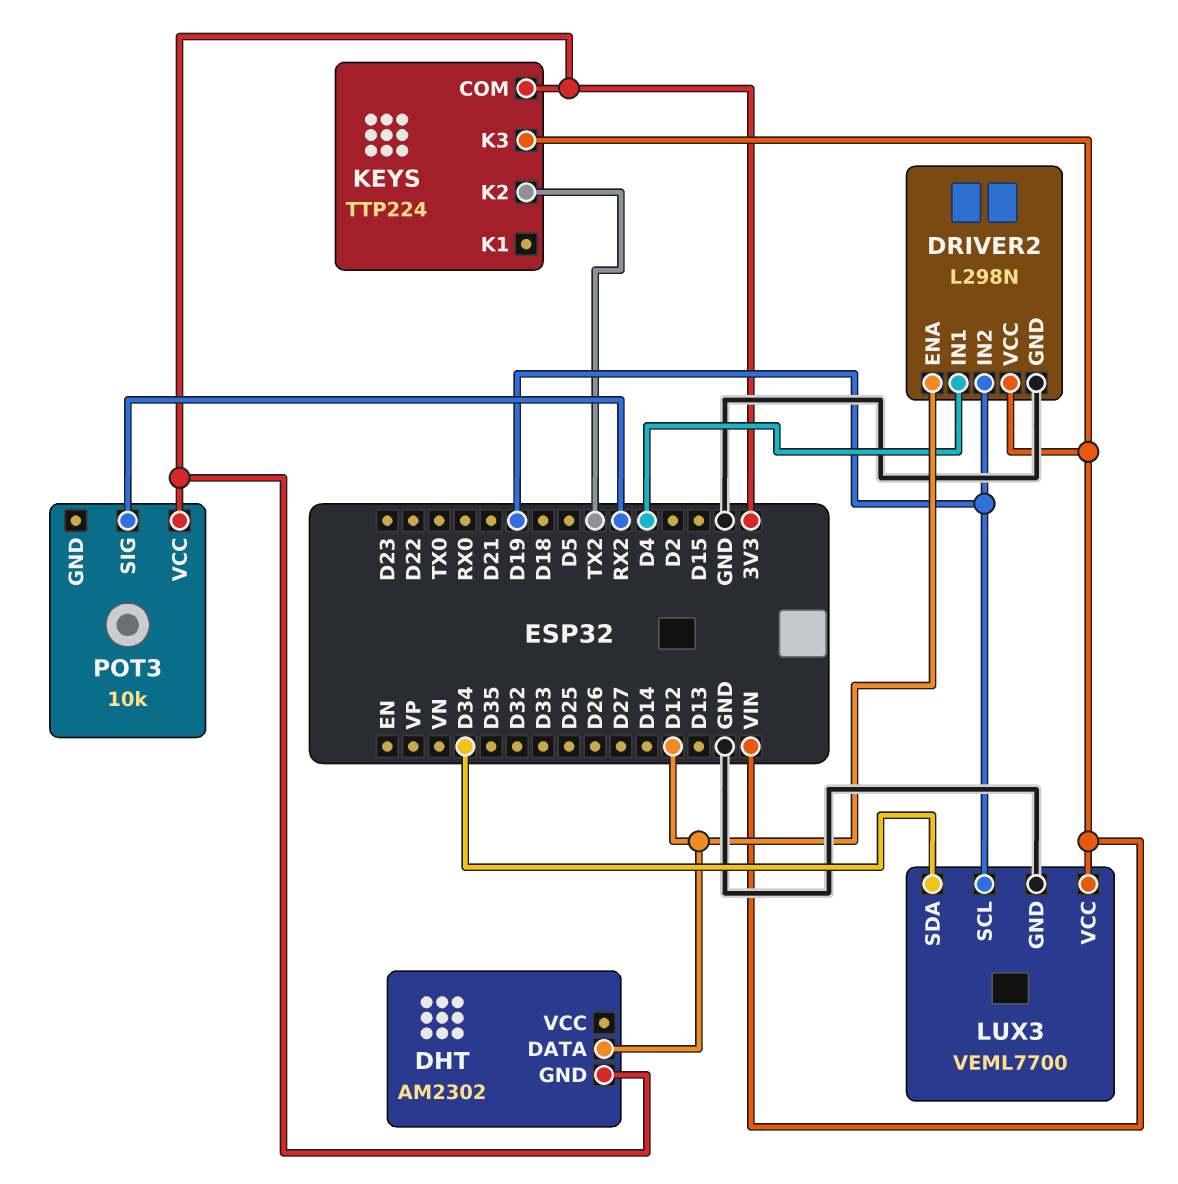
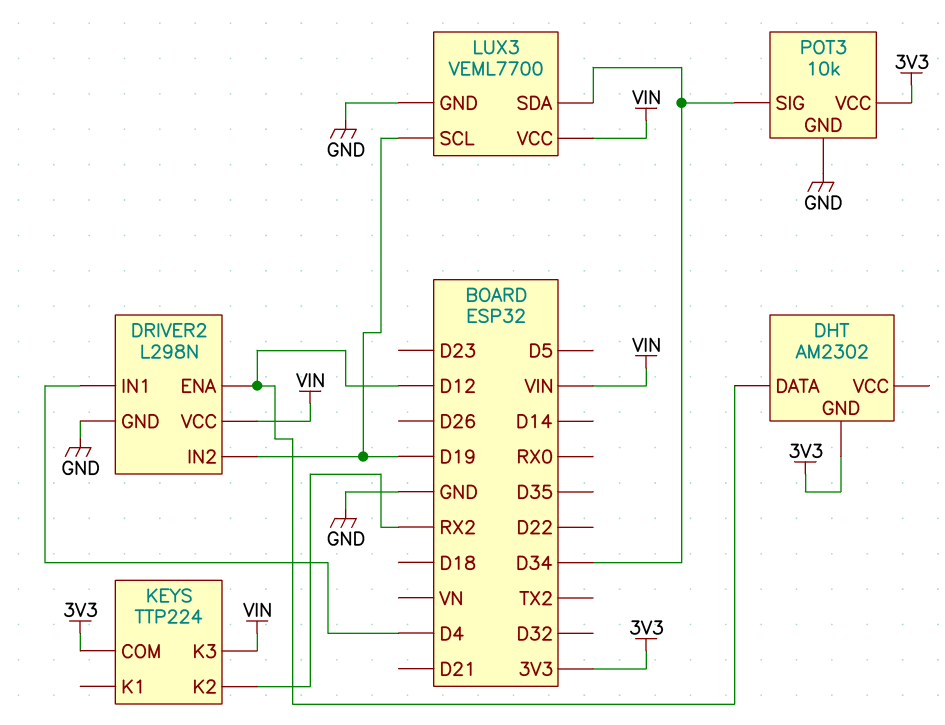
KEYS pin K2: TX2 -> RX2
POT3 pin GND: none -> GND
POT3 pin SIG: RX2 -> D34

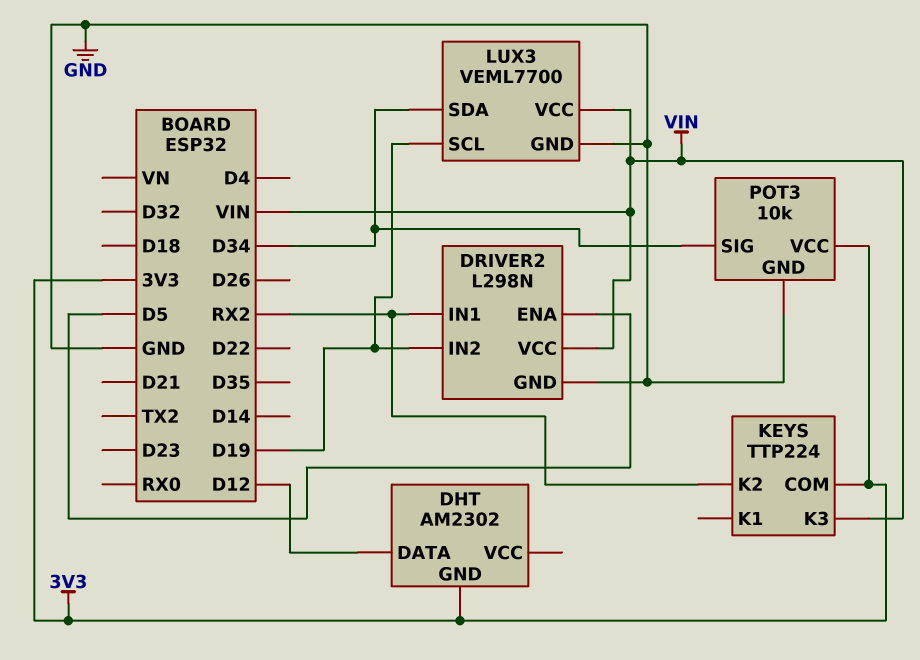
DRIVER2 pin ENA: D12 -> D5
DRIVER2 pin IN1: D4 -> RX2

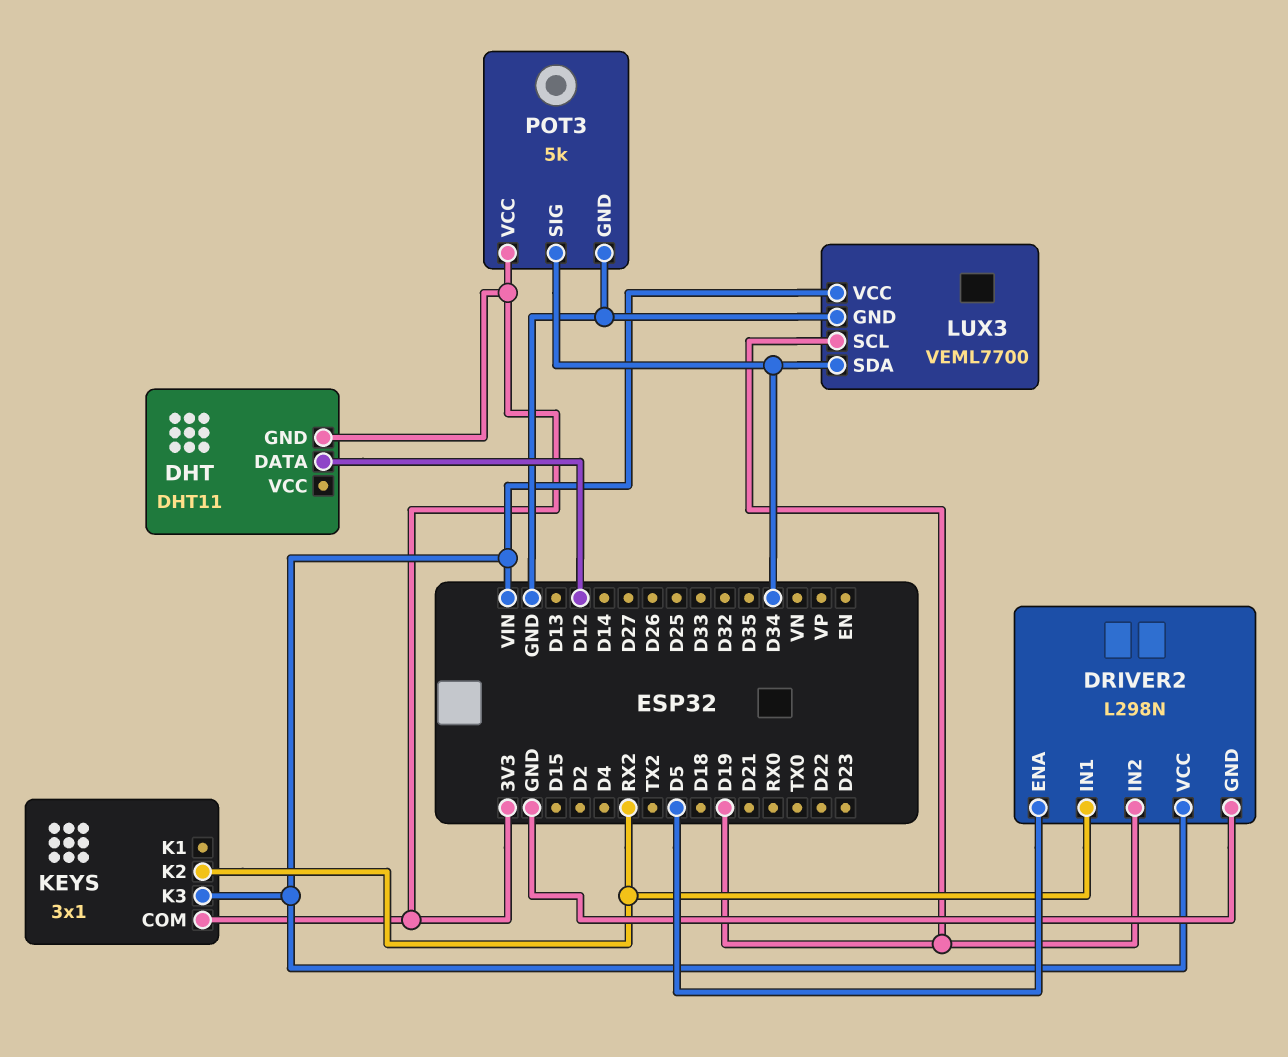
DHT: AM2302 -> DHT11
KEYS: TTP224 -> 3x1
POT3: 10k -> 5k

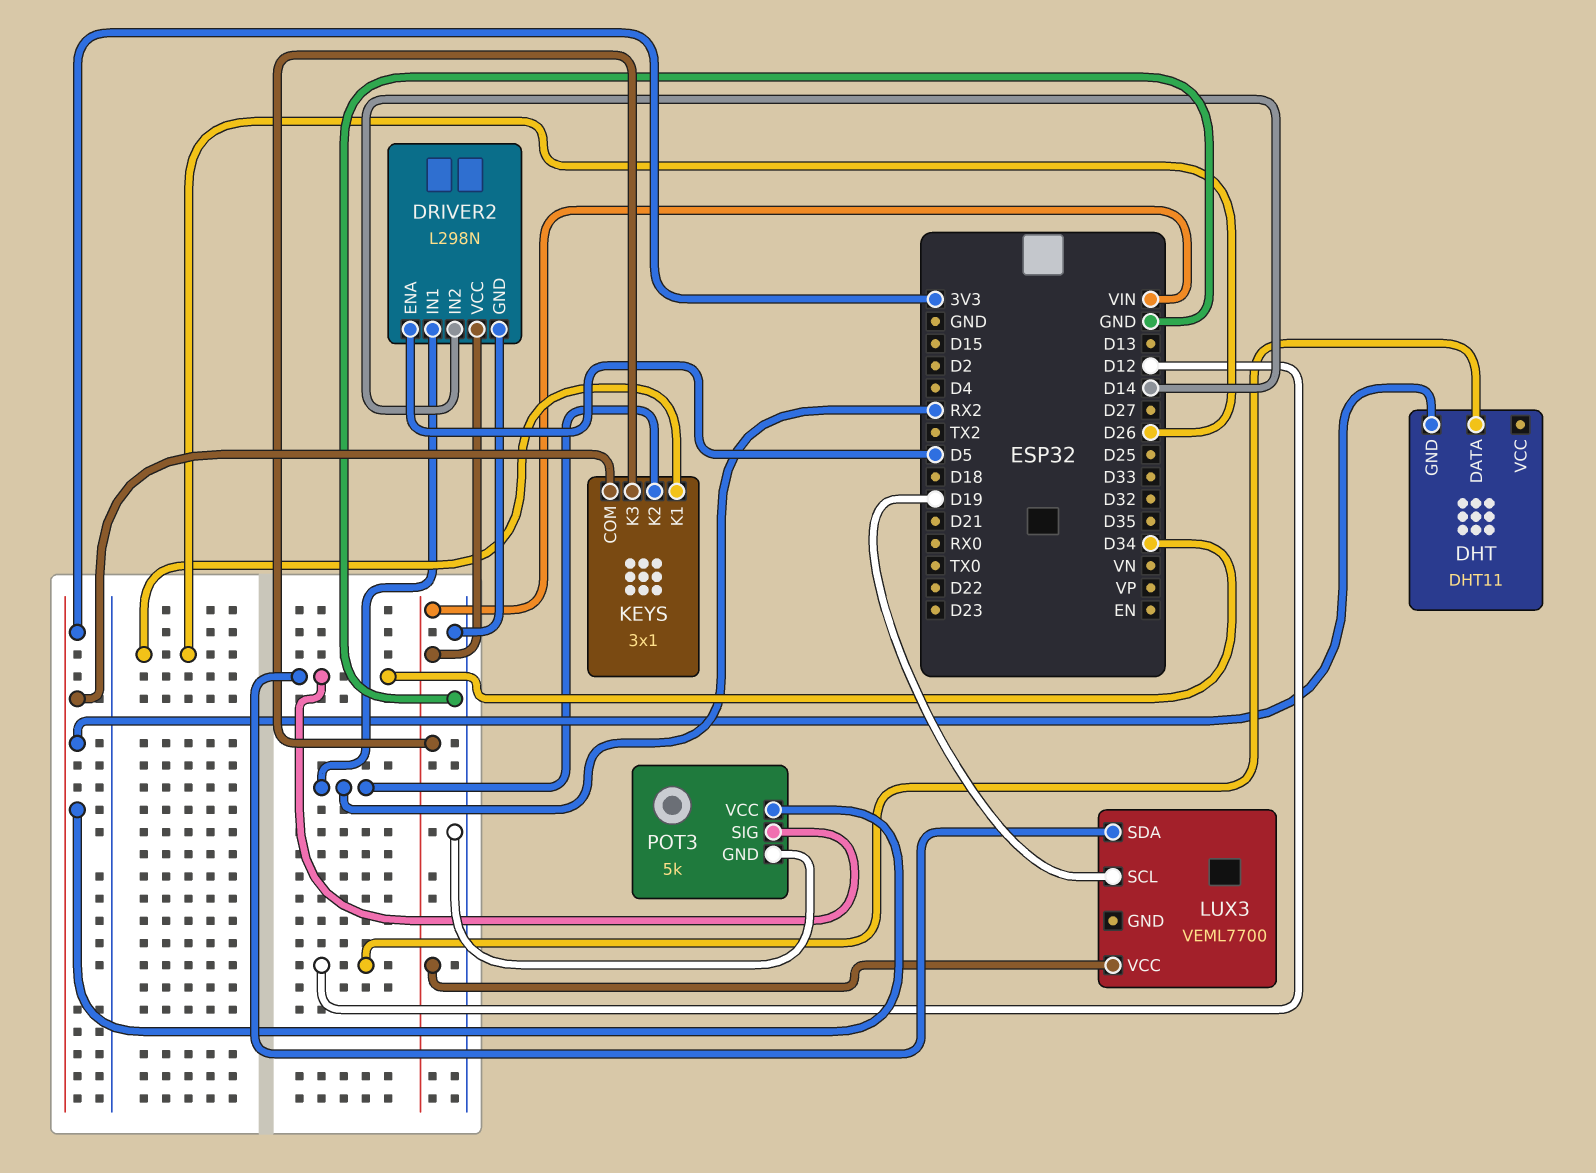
DRIVER2 pin IN2: D19 -> D14
KEYS pin K1: none -> D26
LUX3 pin GND: GND -> none

